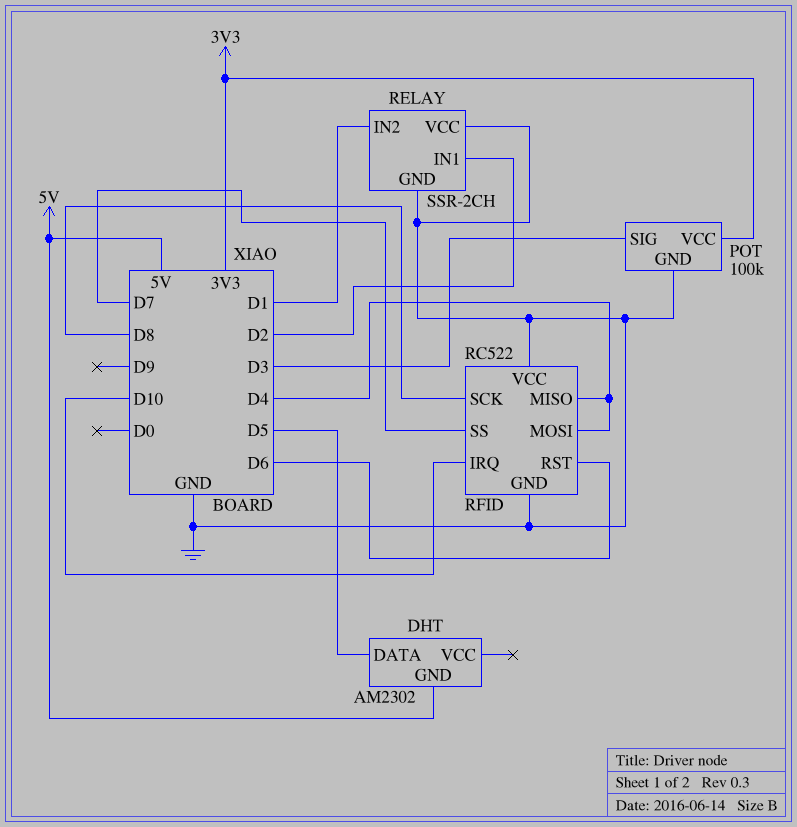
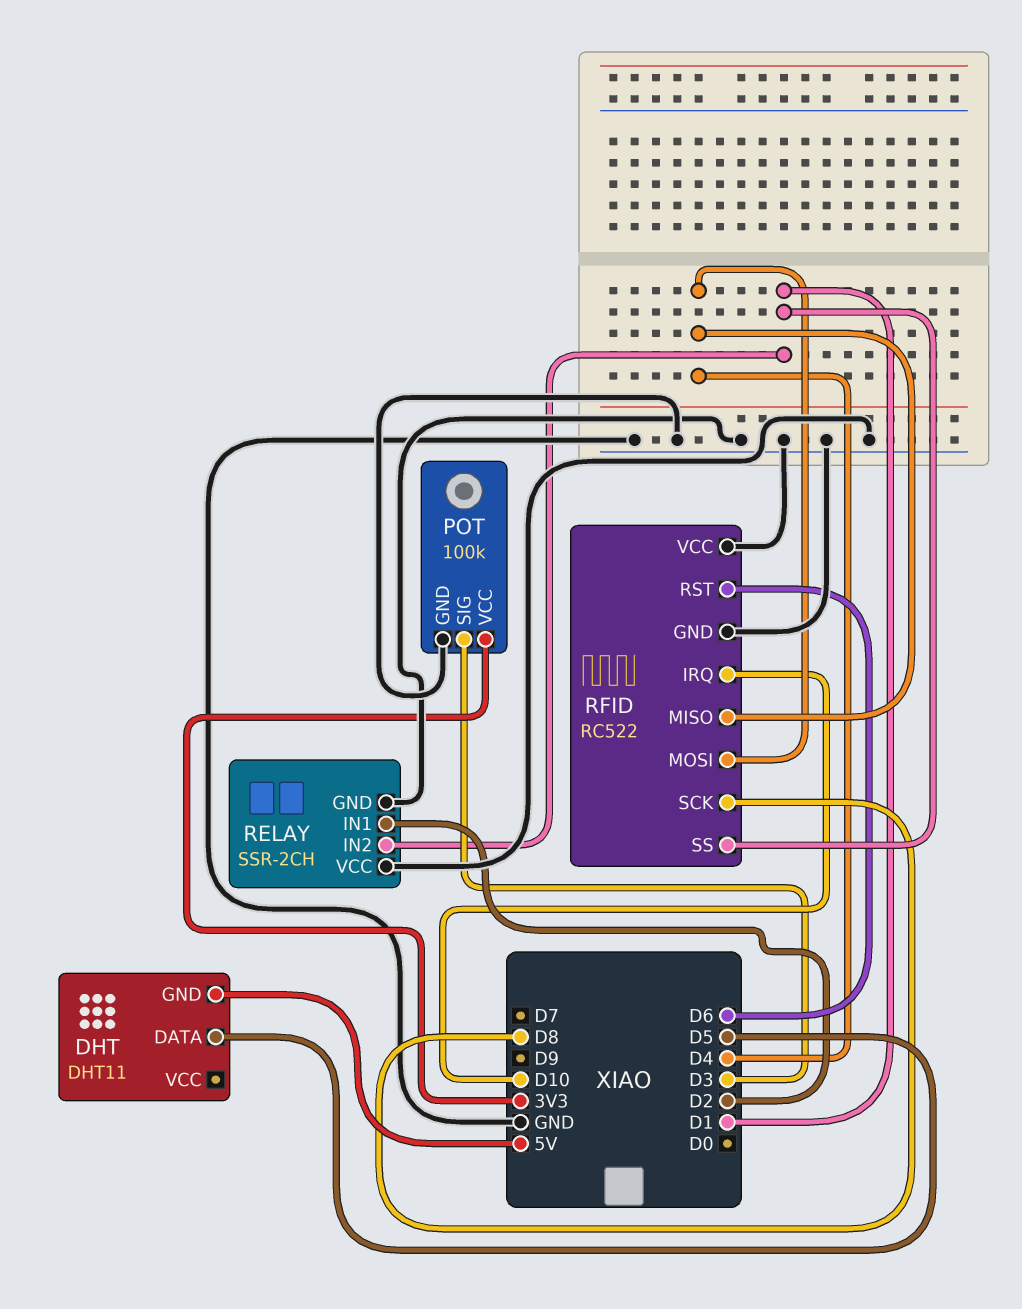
DHT: AM2302 -> DHT11
RFID pin SS: D7 -> D1

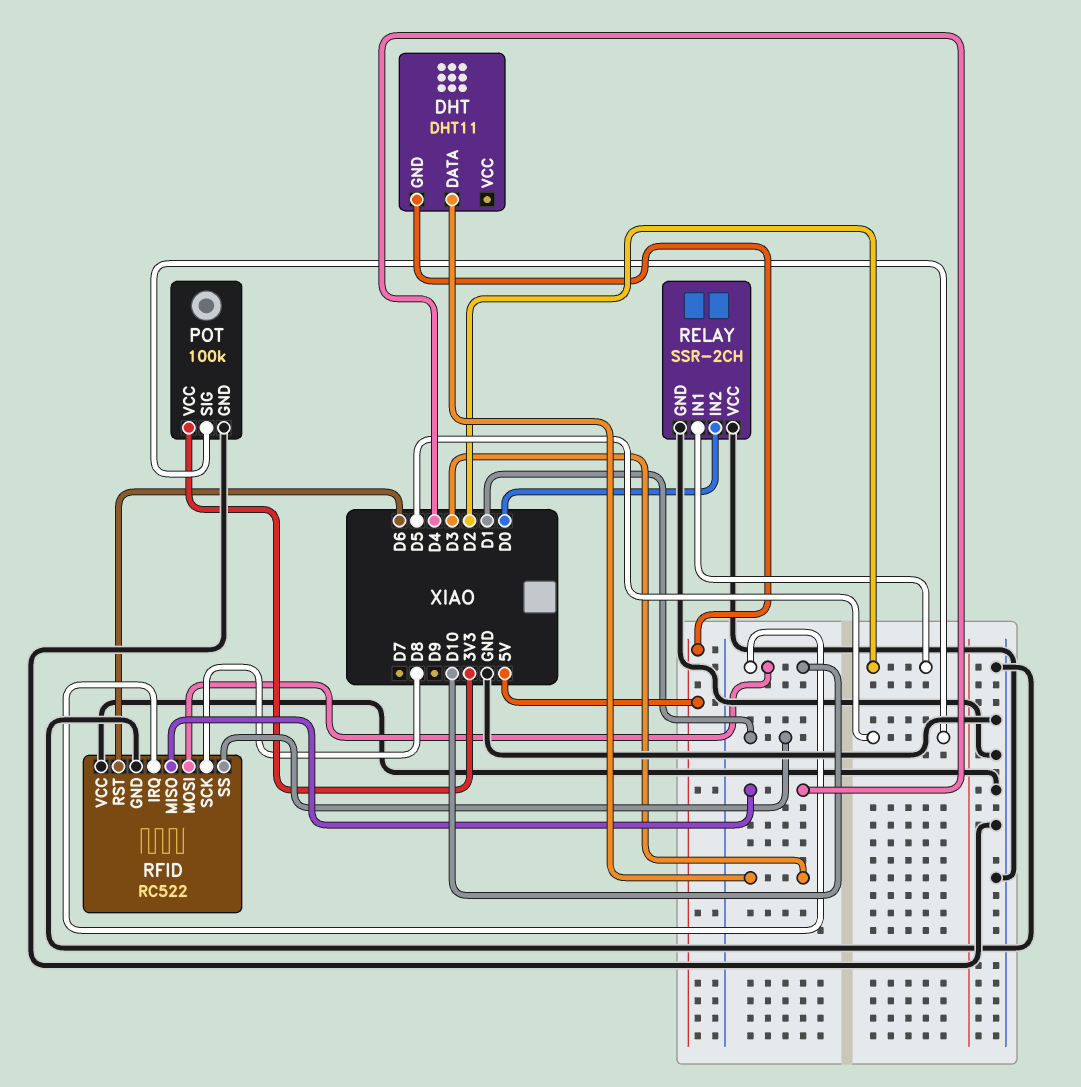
DHT pin DATA: D5 -> D3
POT pin SIG: D3 -> D5
RELAY pin IN2: D1 -> D0
RFID pin MOSI: D4 -> D10

